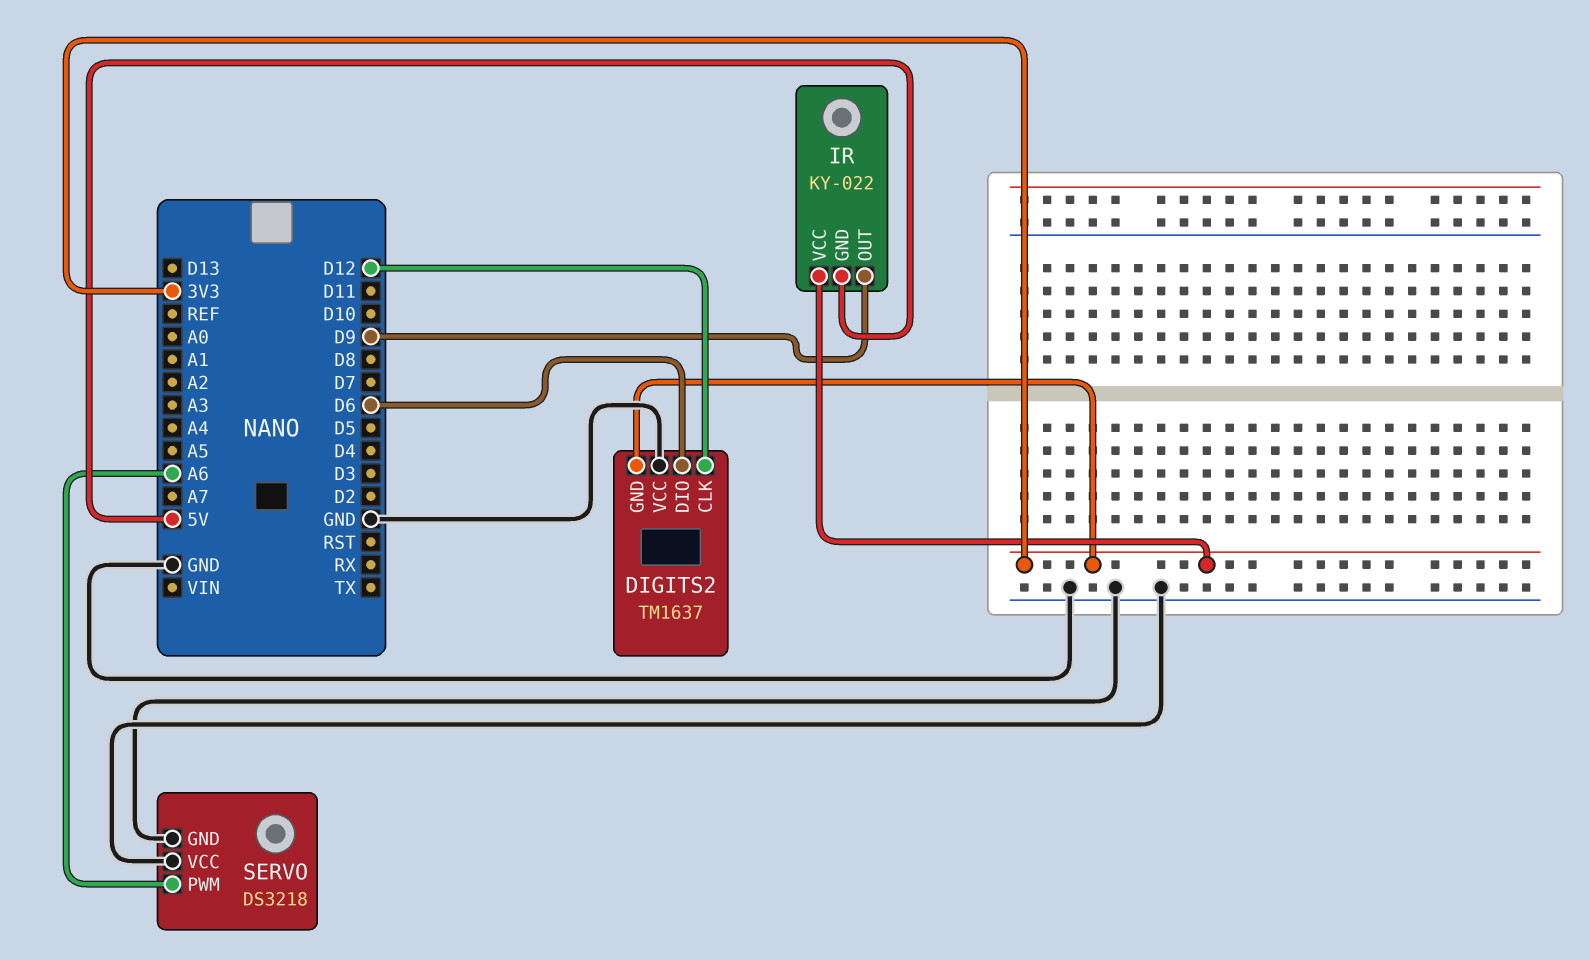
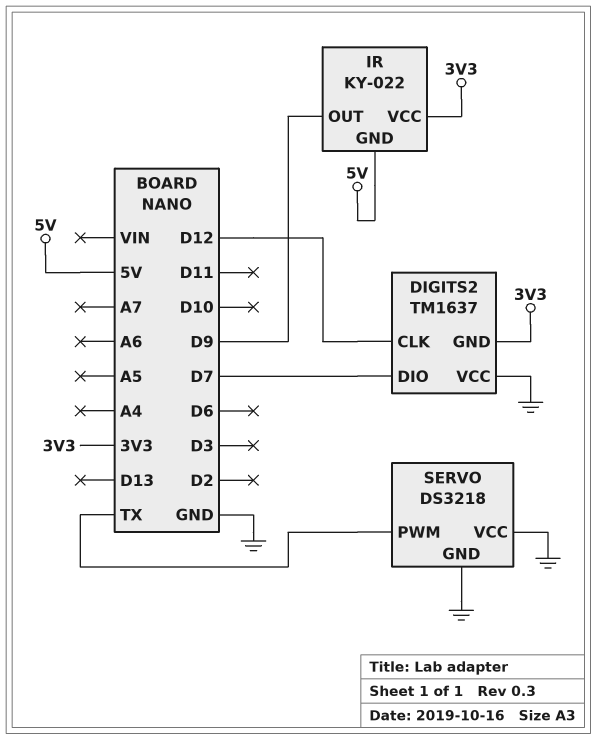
DIGITS2 pin DIO: D6 -> D7
SERVO pin PWM: A6 -> TX

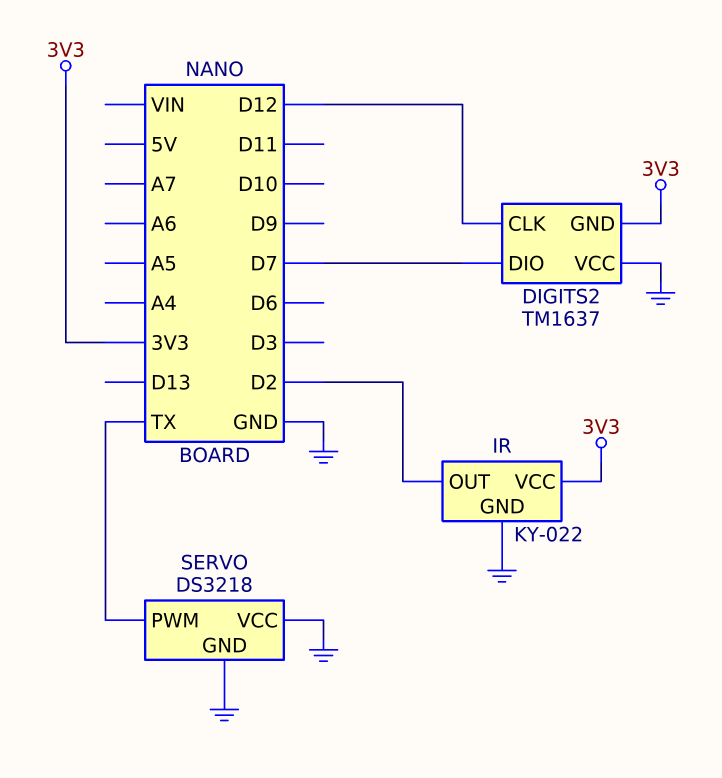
IR pin GND: 5V -> GND
IR pin OUT: D9 -> D2

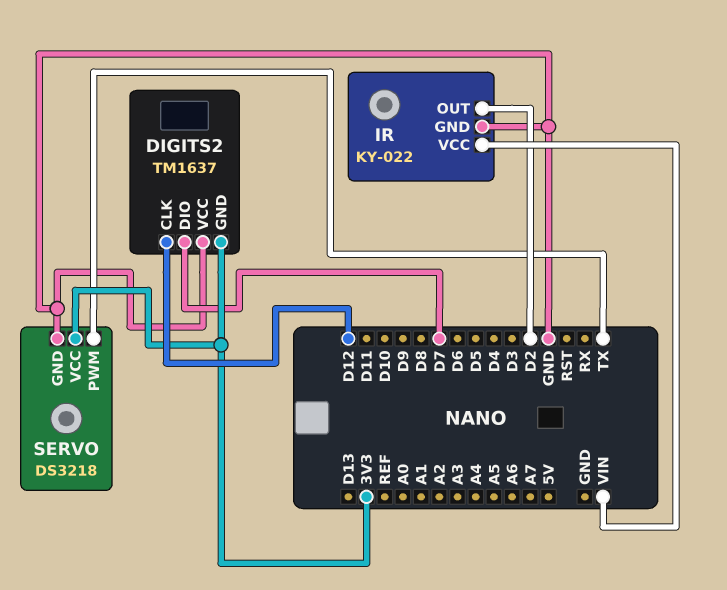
IR pin VCC: 3V3 -> VIN
SERVO pin VCC: GND -> 3V3

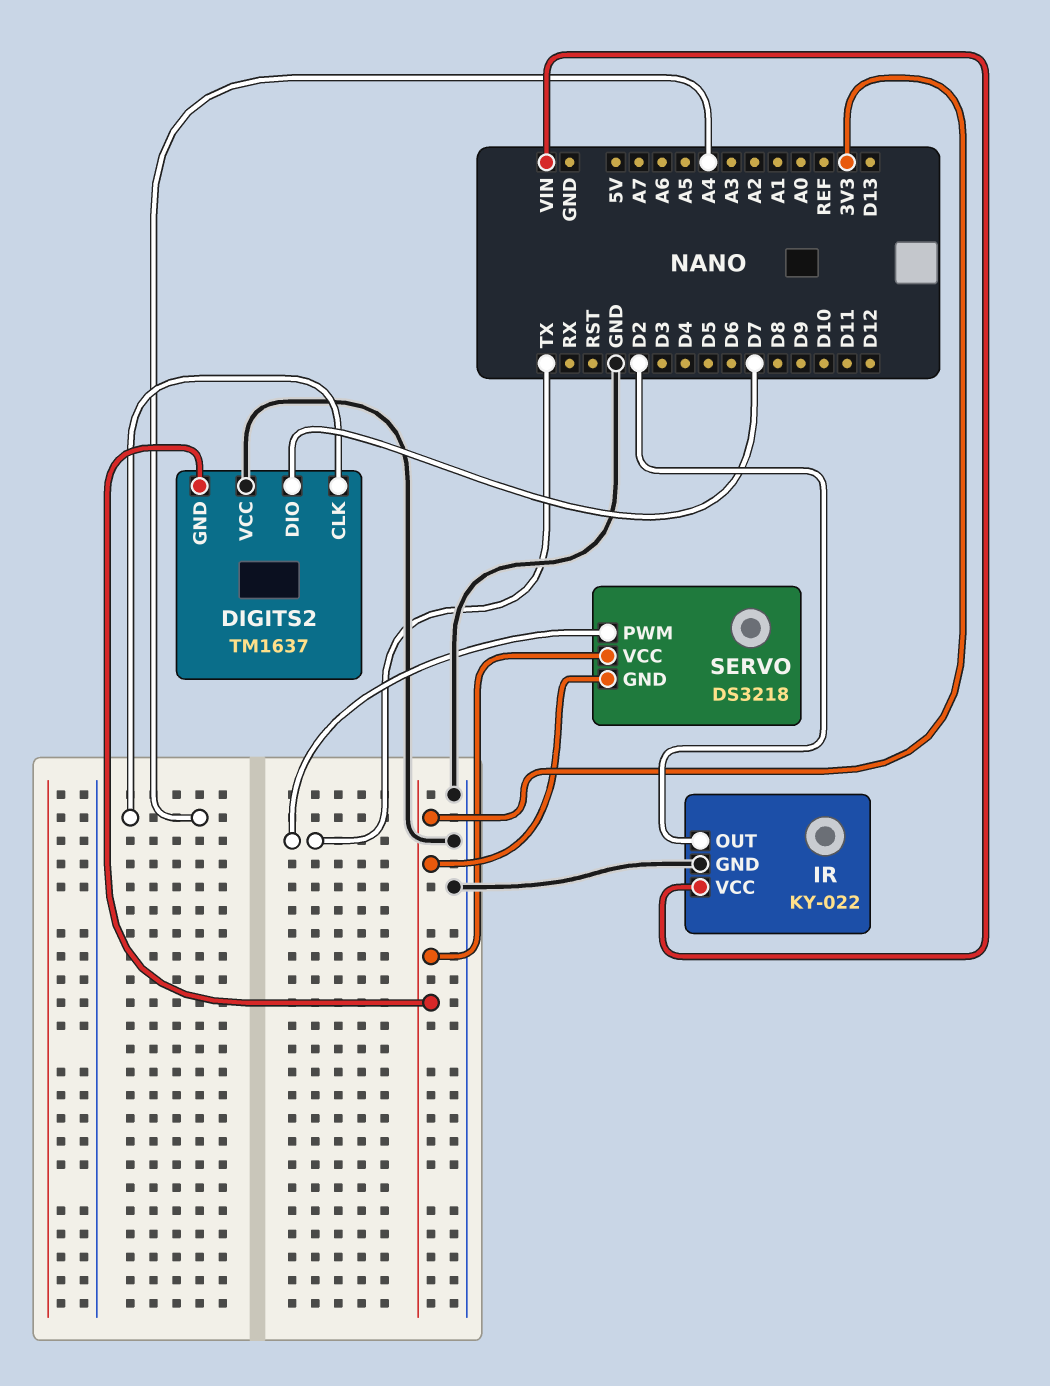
DIGITS2 pin CLK: D12 -> A4
SERVO pin GND: GND -> 3V3

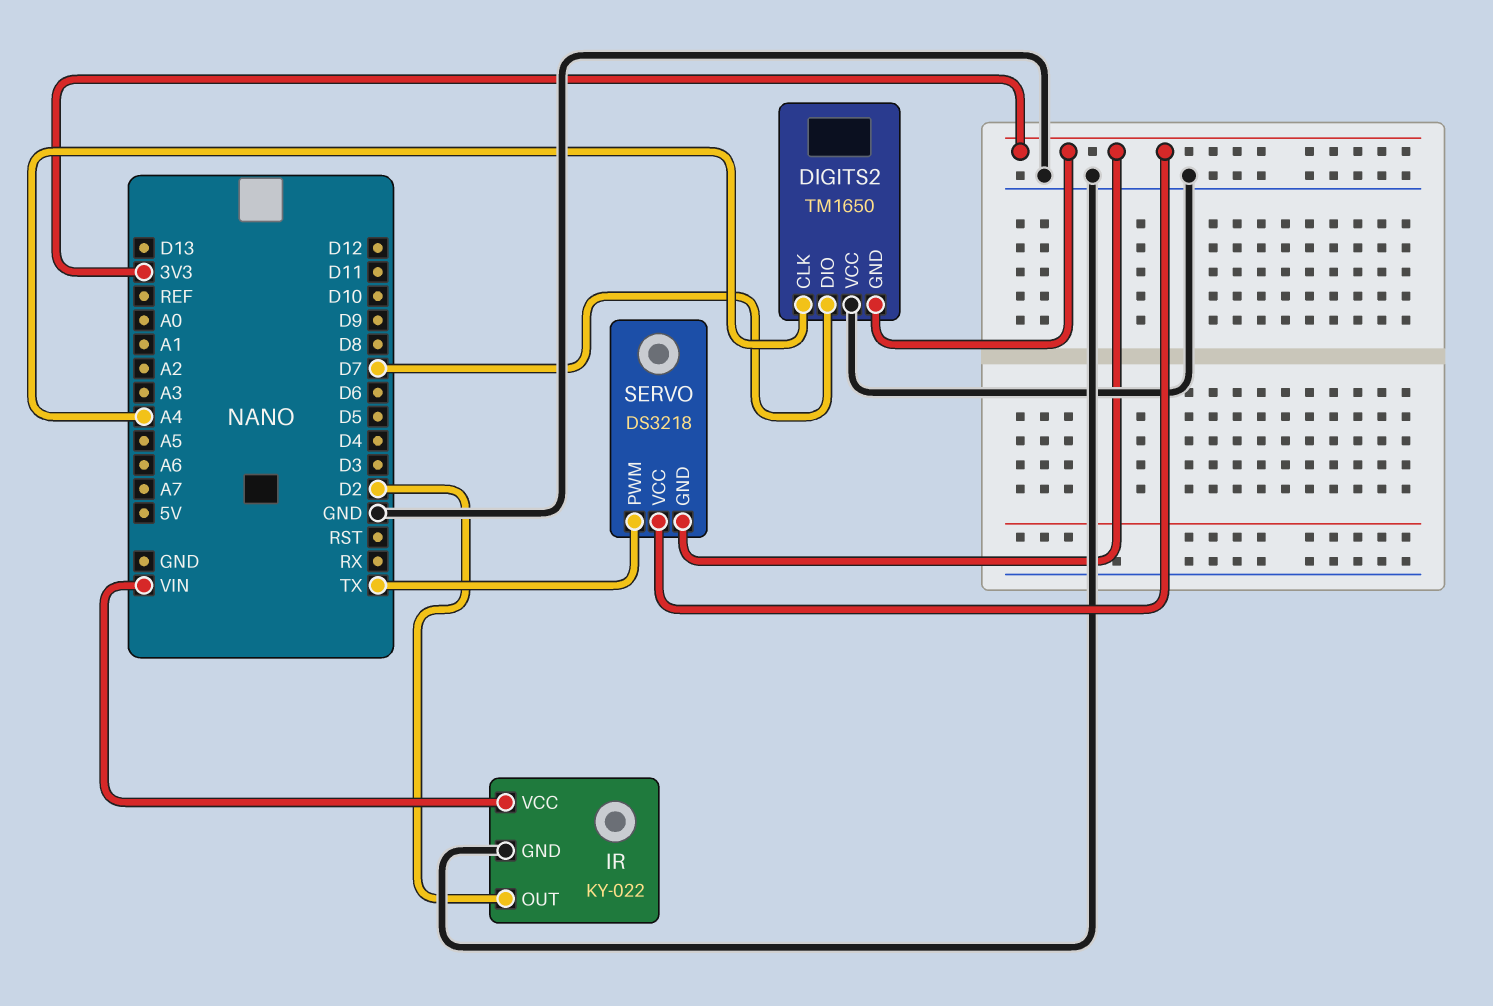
DIGITS2: TM1637 -> TM1650

